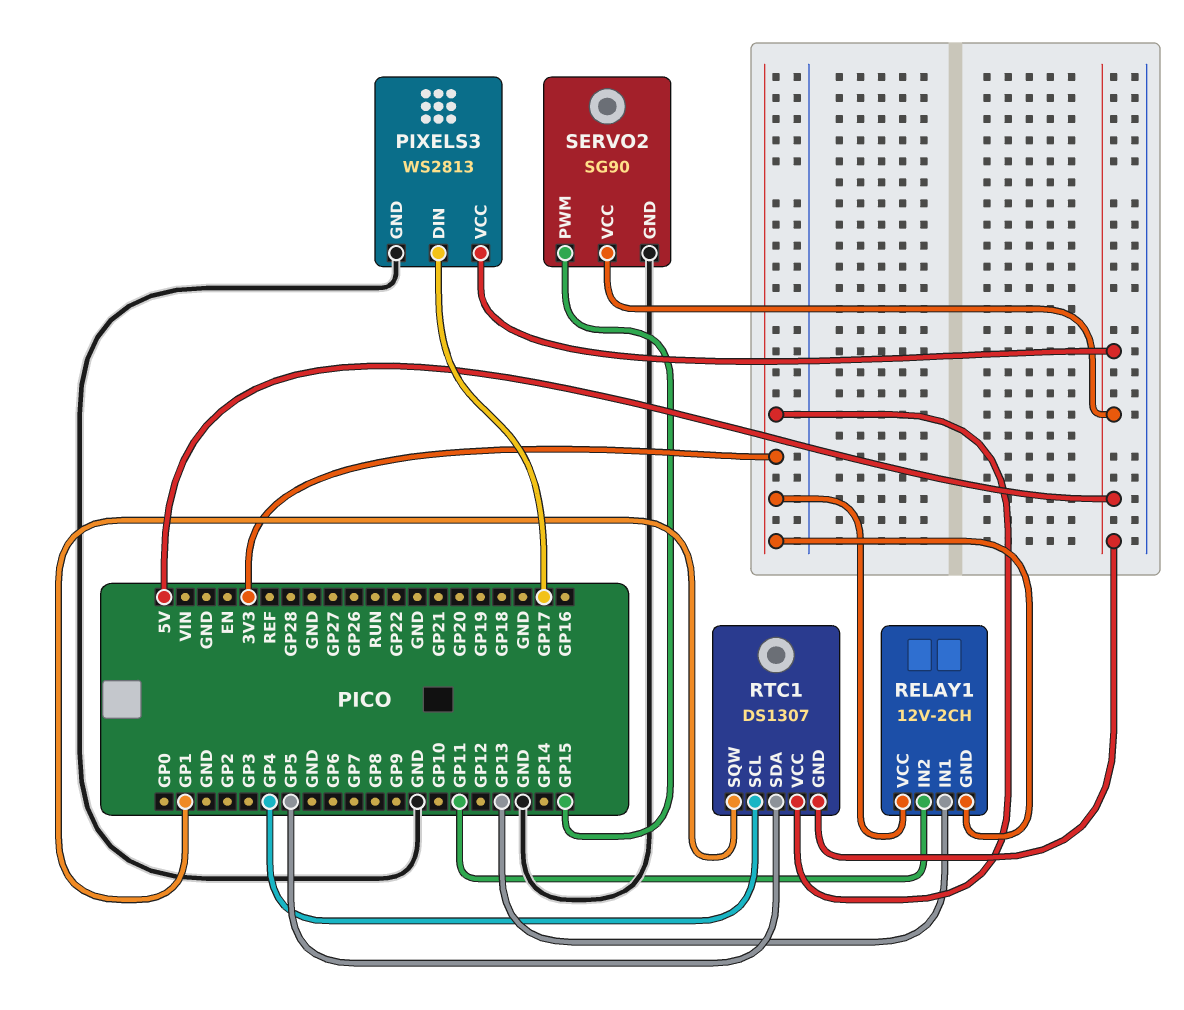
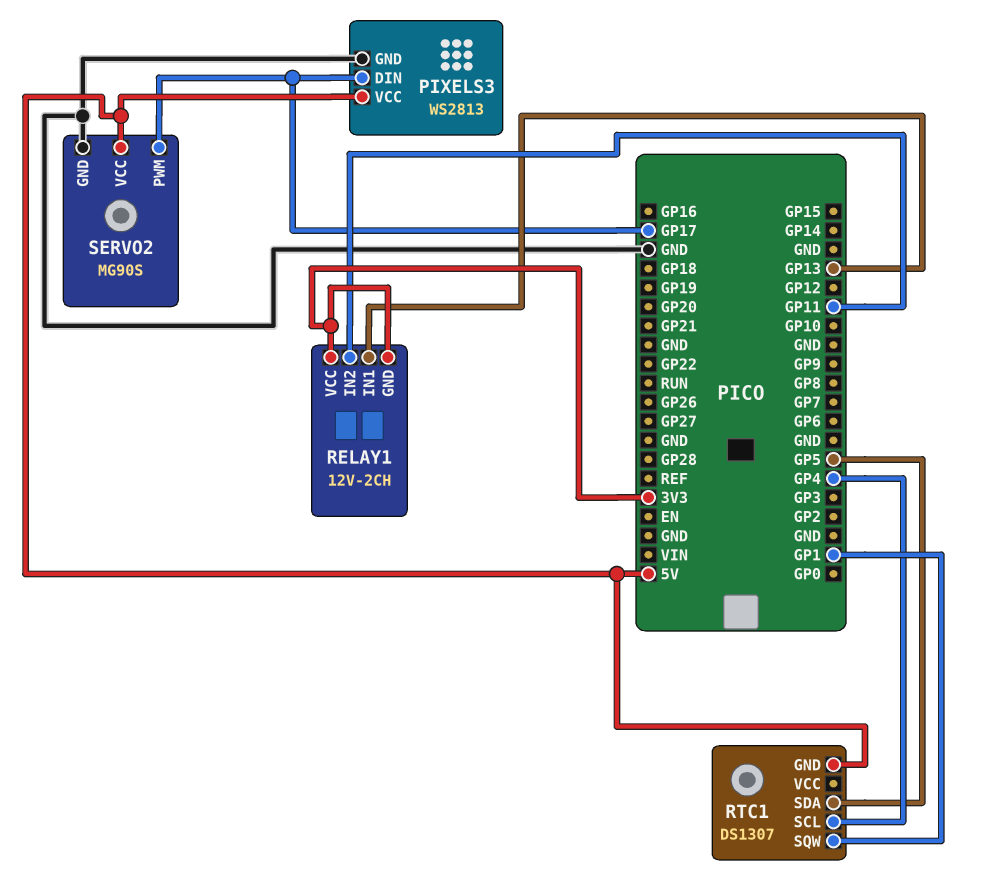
RTC1 pin VCC: 3V3 -> none
SERVO2: SG90 -> MG90S
SERVO2 pin PWM: GP15 -> GP17

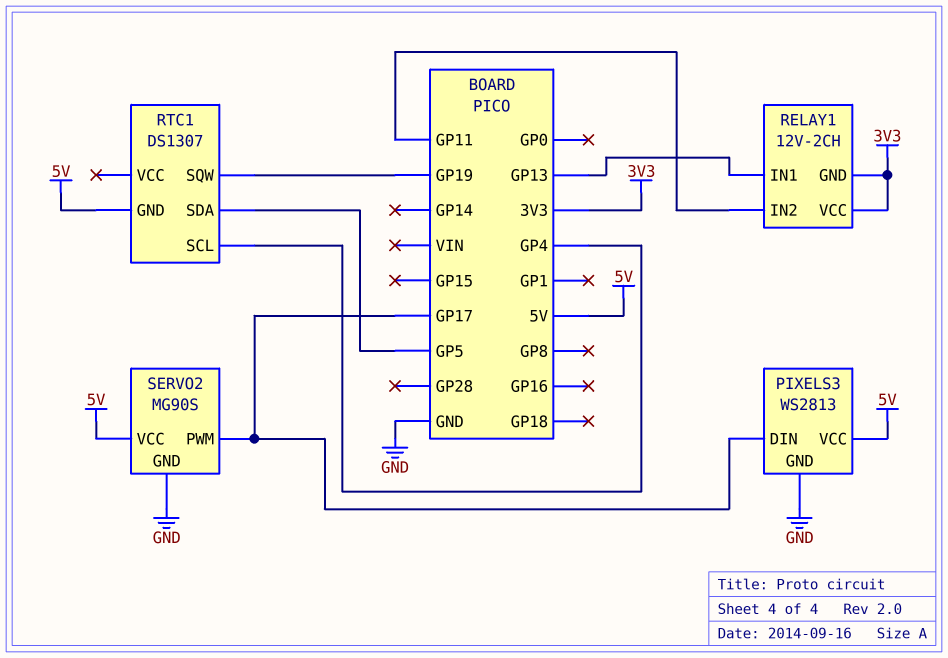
RTC1 pin SQW: GP1 -> GP19

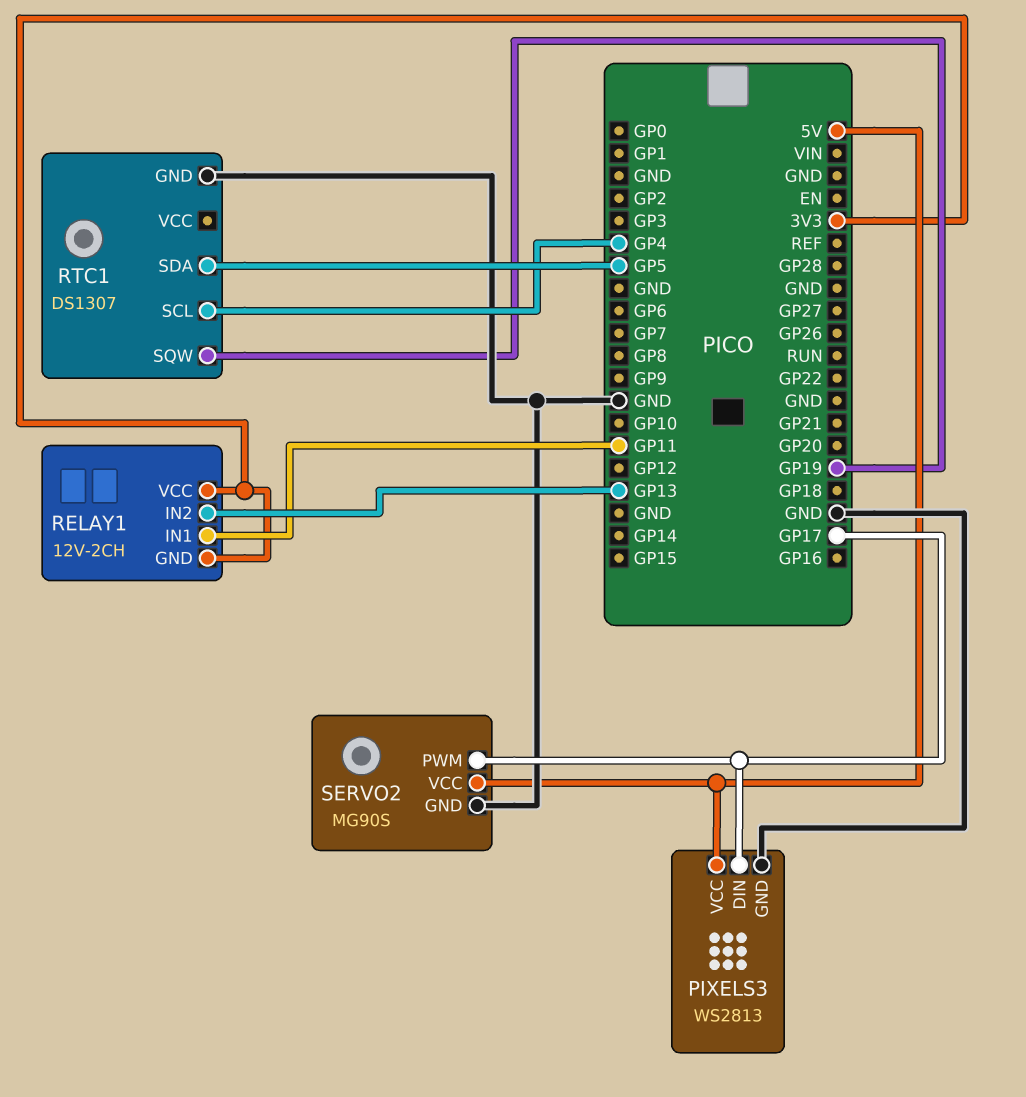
RELAY1 pin IN1: GP13 -> GP11
RELAY1 pin IN2: GP11 -> GP13
RTC1 pin GND: 5V -> GND

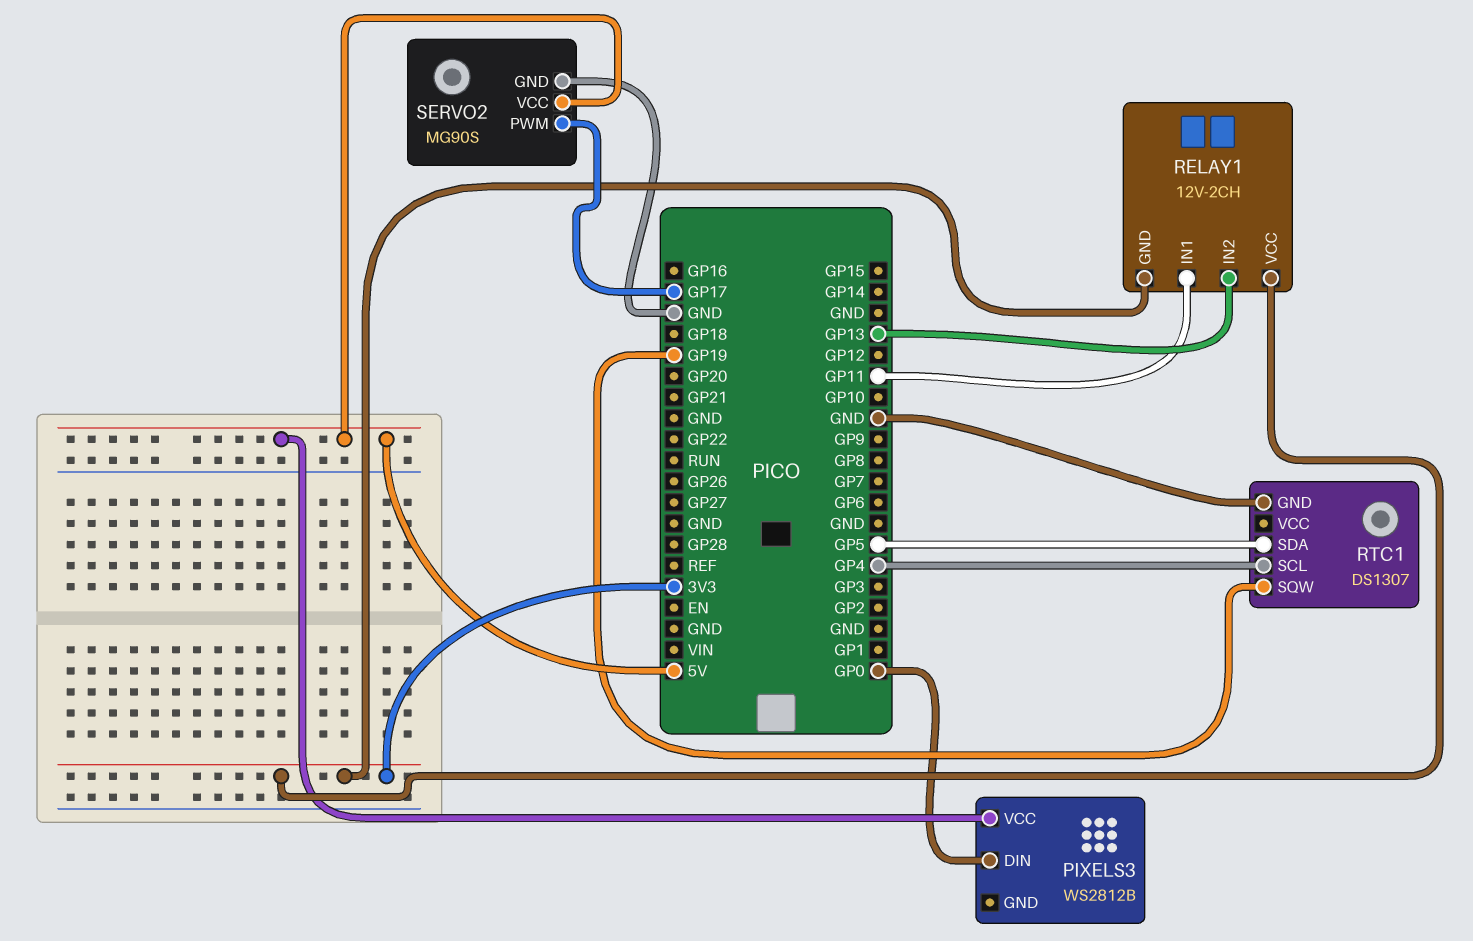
PIXELS3: WS2813 -> WS2812B
PIXELS3 pin DIN: GP17 -> GP0
PIXELS3 pin GND: GND -> none

